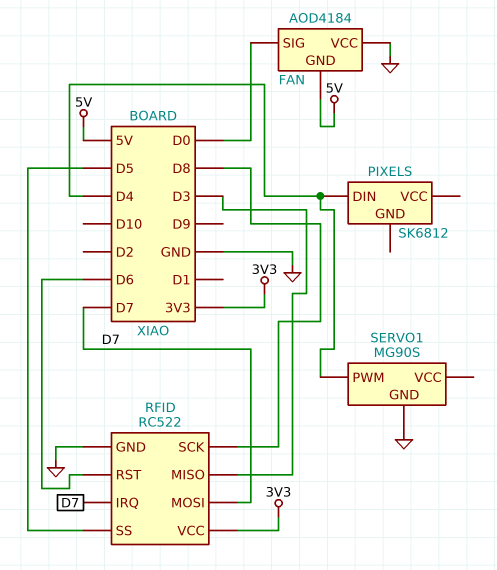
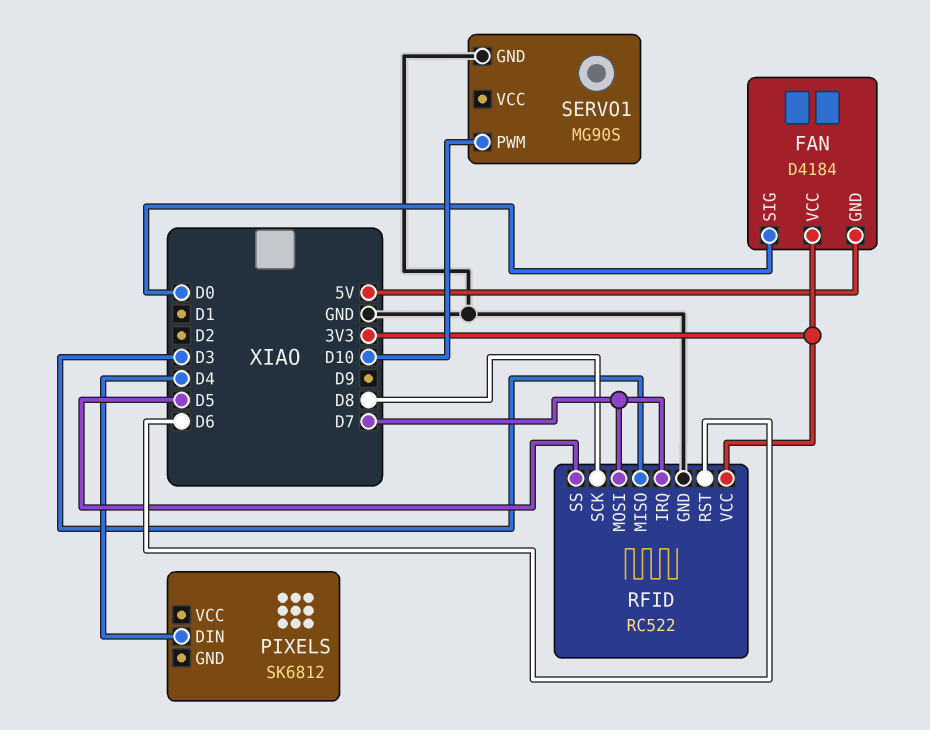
FAN: AOD4184 -> D4184
FAN pin VCC: GND -> 3V3
SERVO1 pin PWM: D4 -> D10

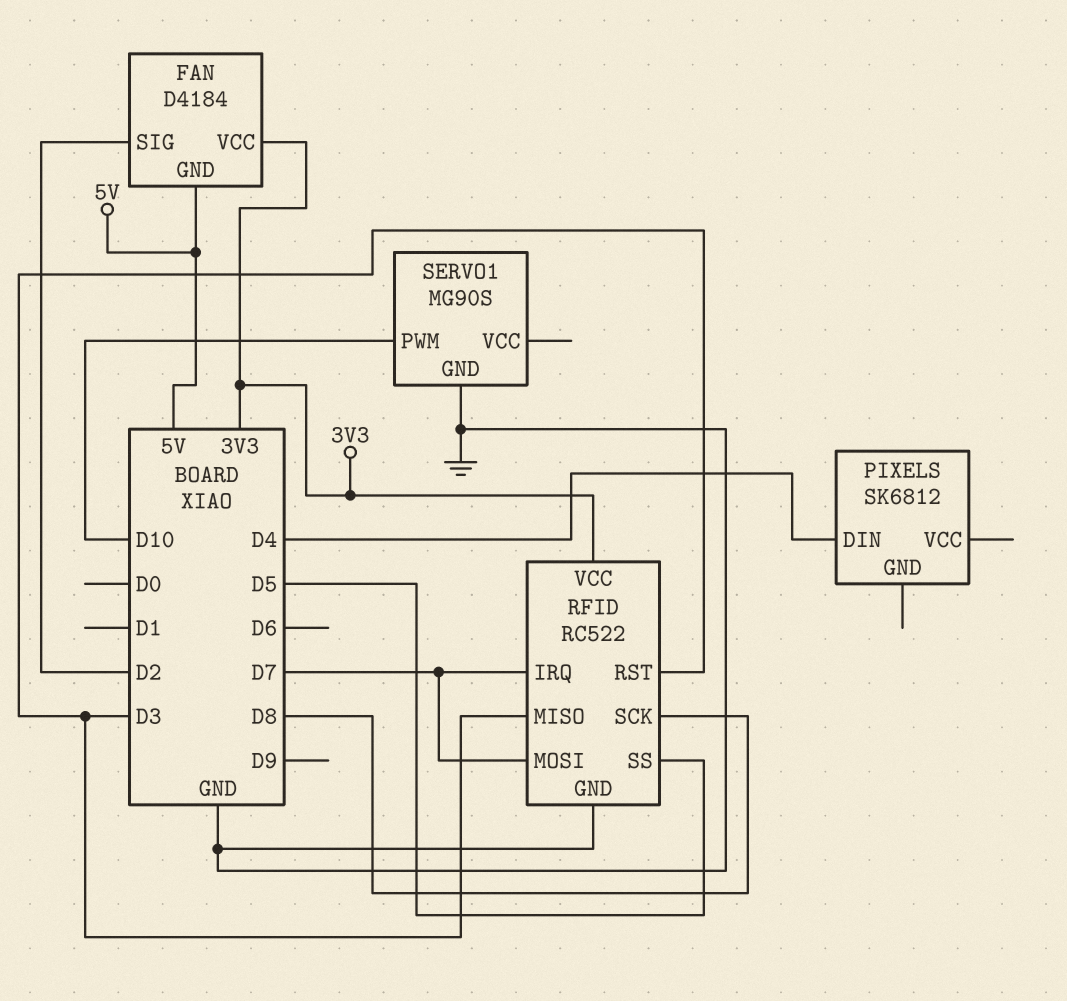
FAN pin SIG: D0 -> D2
RFID pin RST: D6 -> D3

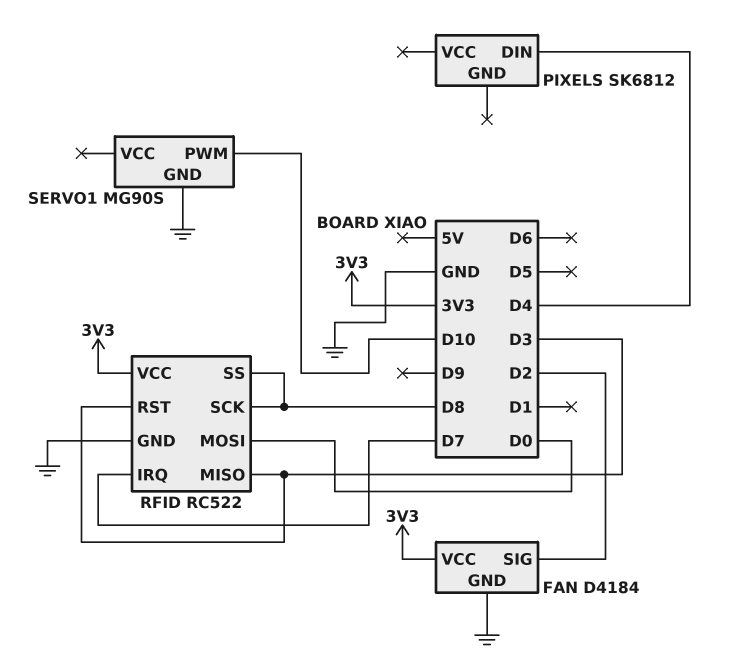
FAN pin GND: 5V -> GND
RFID pin MOSI: D7 -> D0
RFID pin SS: D5 -> D8

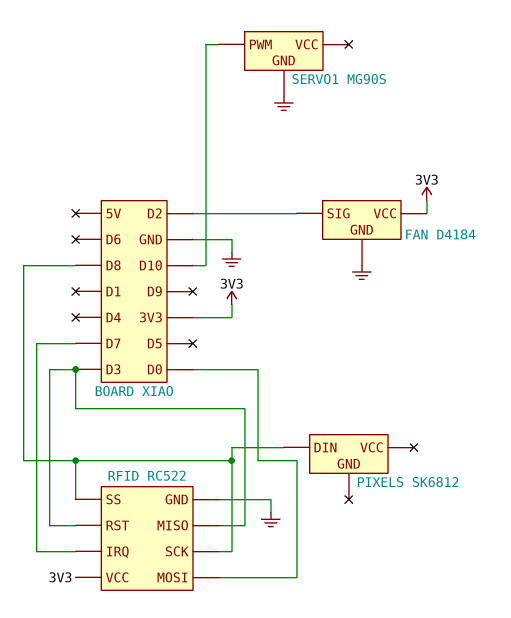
PIXELS pin DIN: D4 -> D8

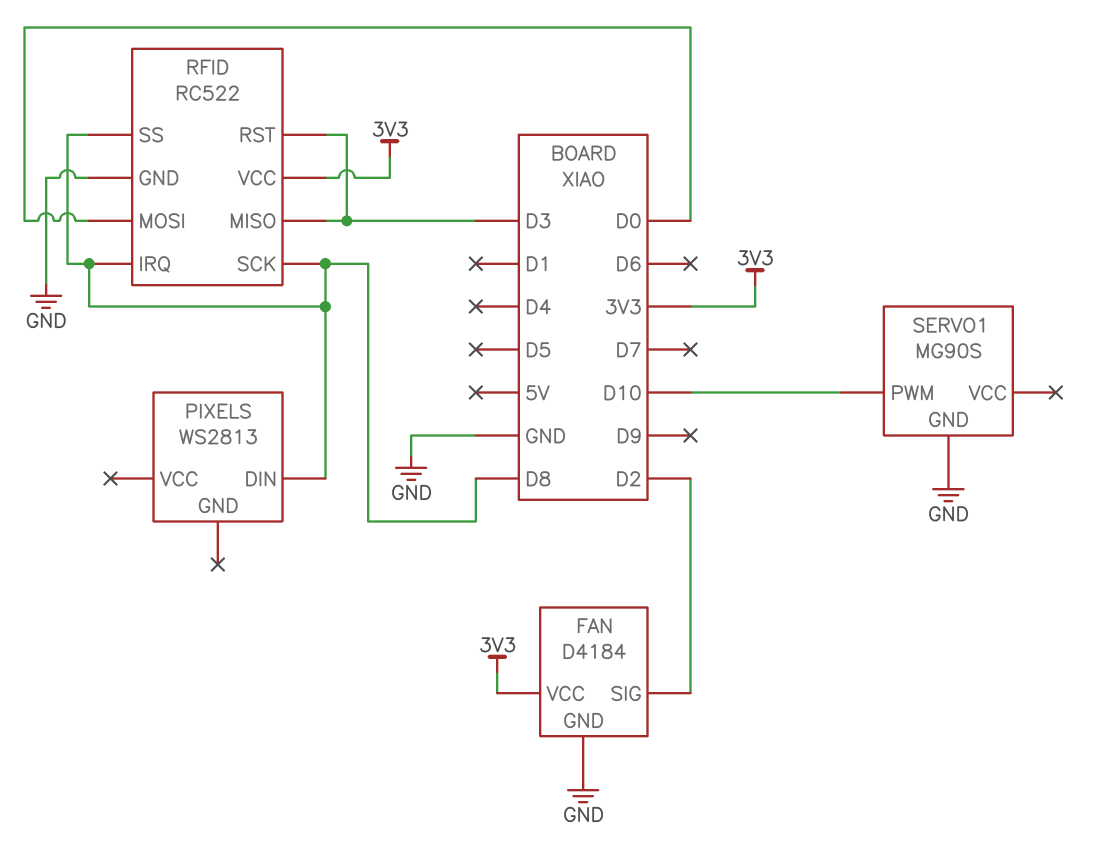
PIXELS: SK6812 -> WS2813
RFID pin IRQ: D7 -> D8

